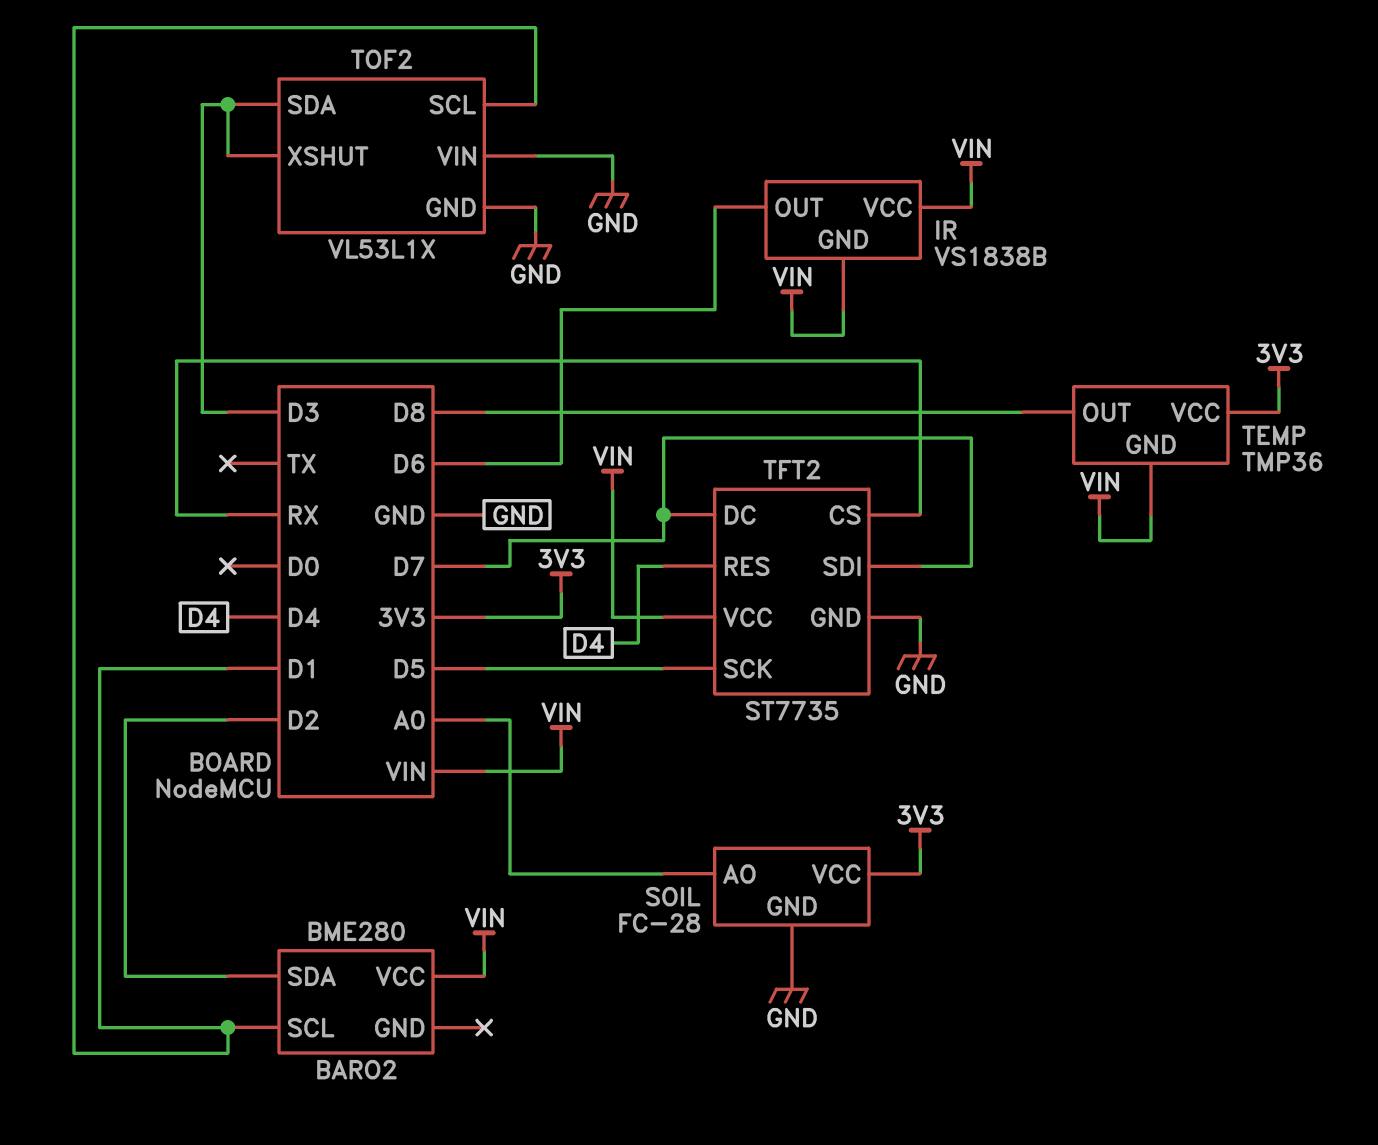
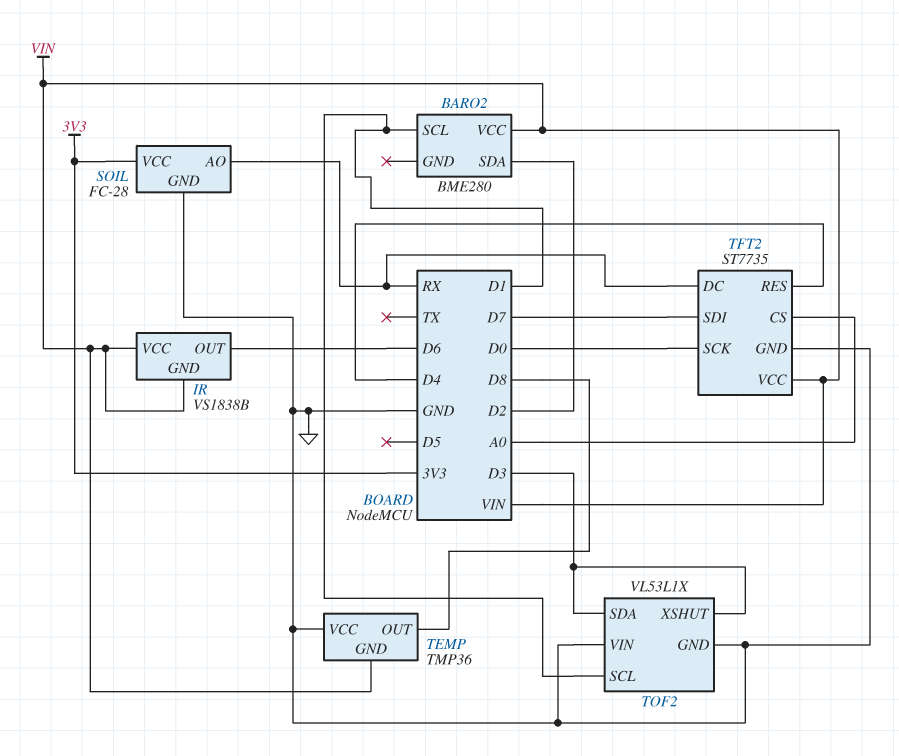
SOIL pin AO: A0 -> RX
TEMP pin VCC: 3V3 -> GND
TFT2 pin CS: RX -> A0
TFT2 pin DC: D7 -> RX
TFT2 pin SCK: D5 -> D0

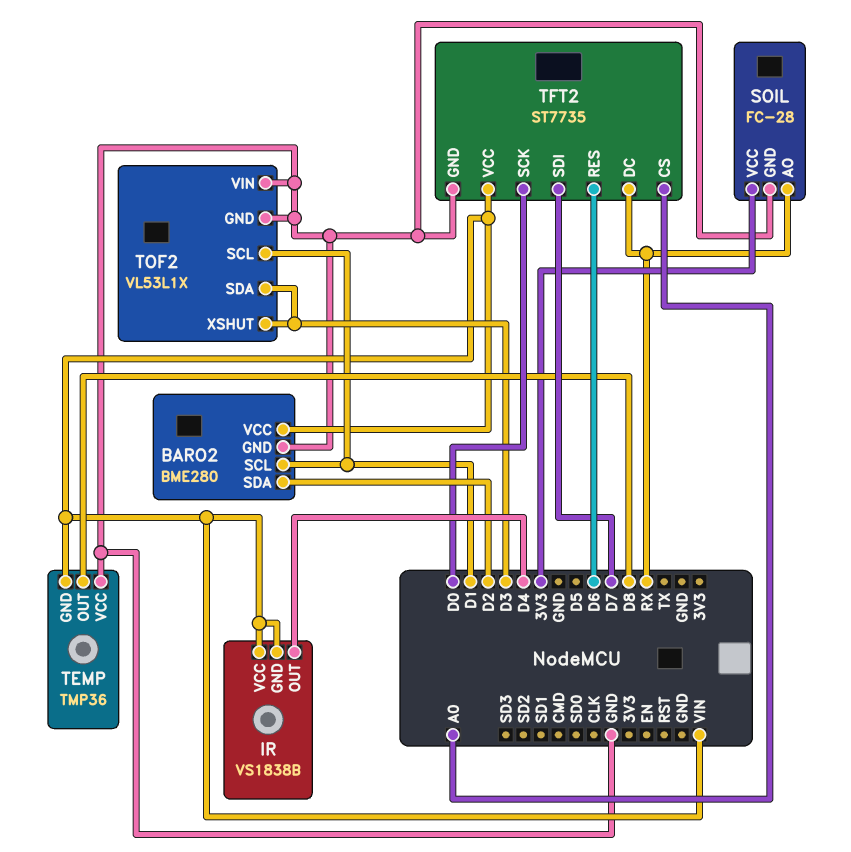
BARO2 pin GND: none -> GND
IR pin OUT: D6 -> D4
TFT2 pin RES: D4 -> D6

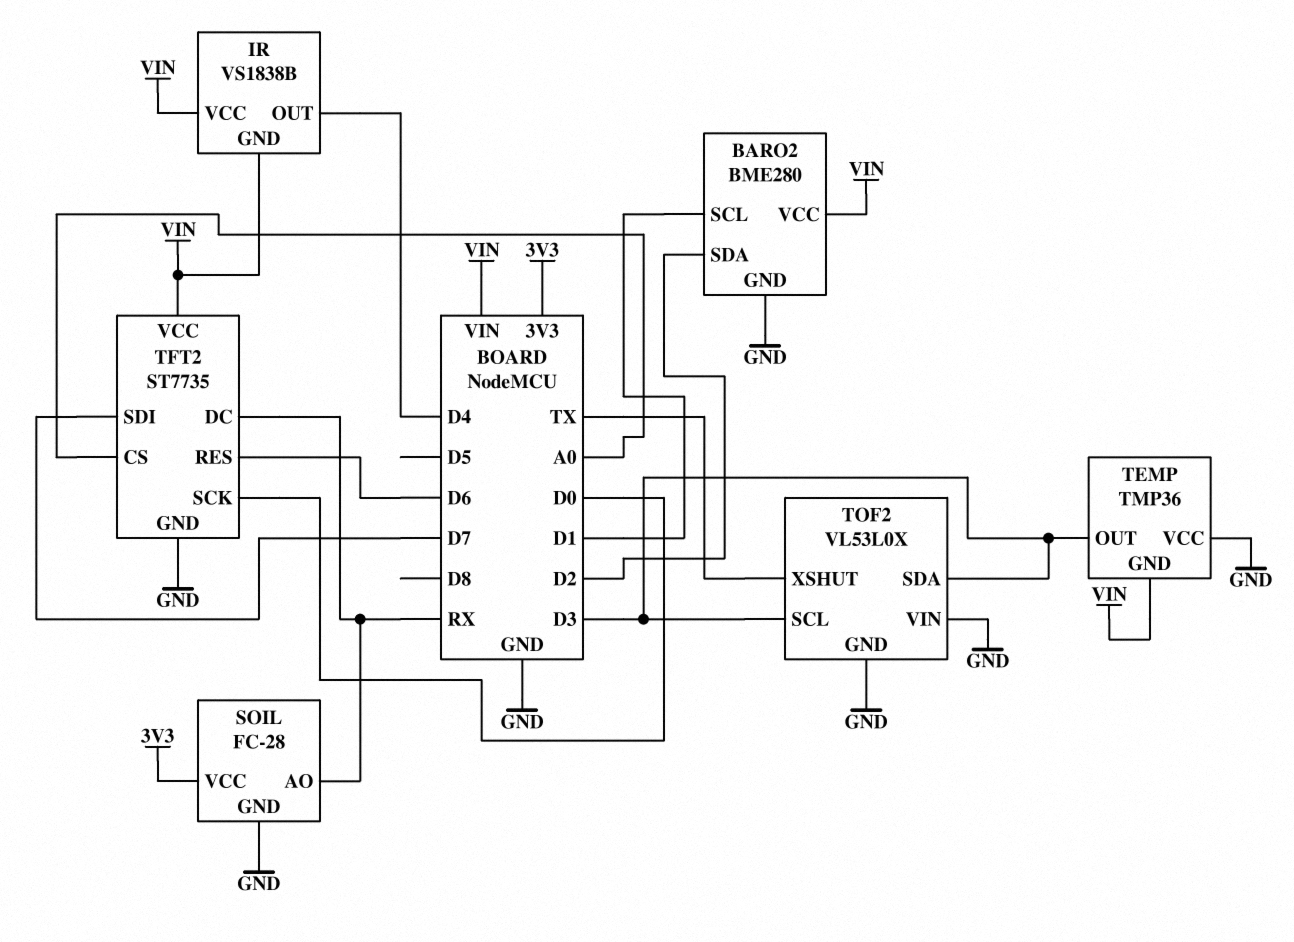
TEMP pin OUT: D8 -> D3
TOF2: VL53L1X -> VL53L0X
TOF2 pin SCL: D1 -> D3
TOF2 pin XSHUT: D3 -> TX

